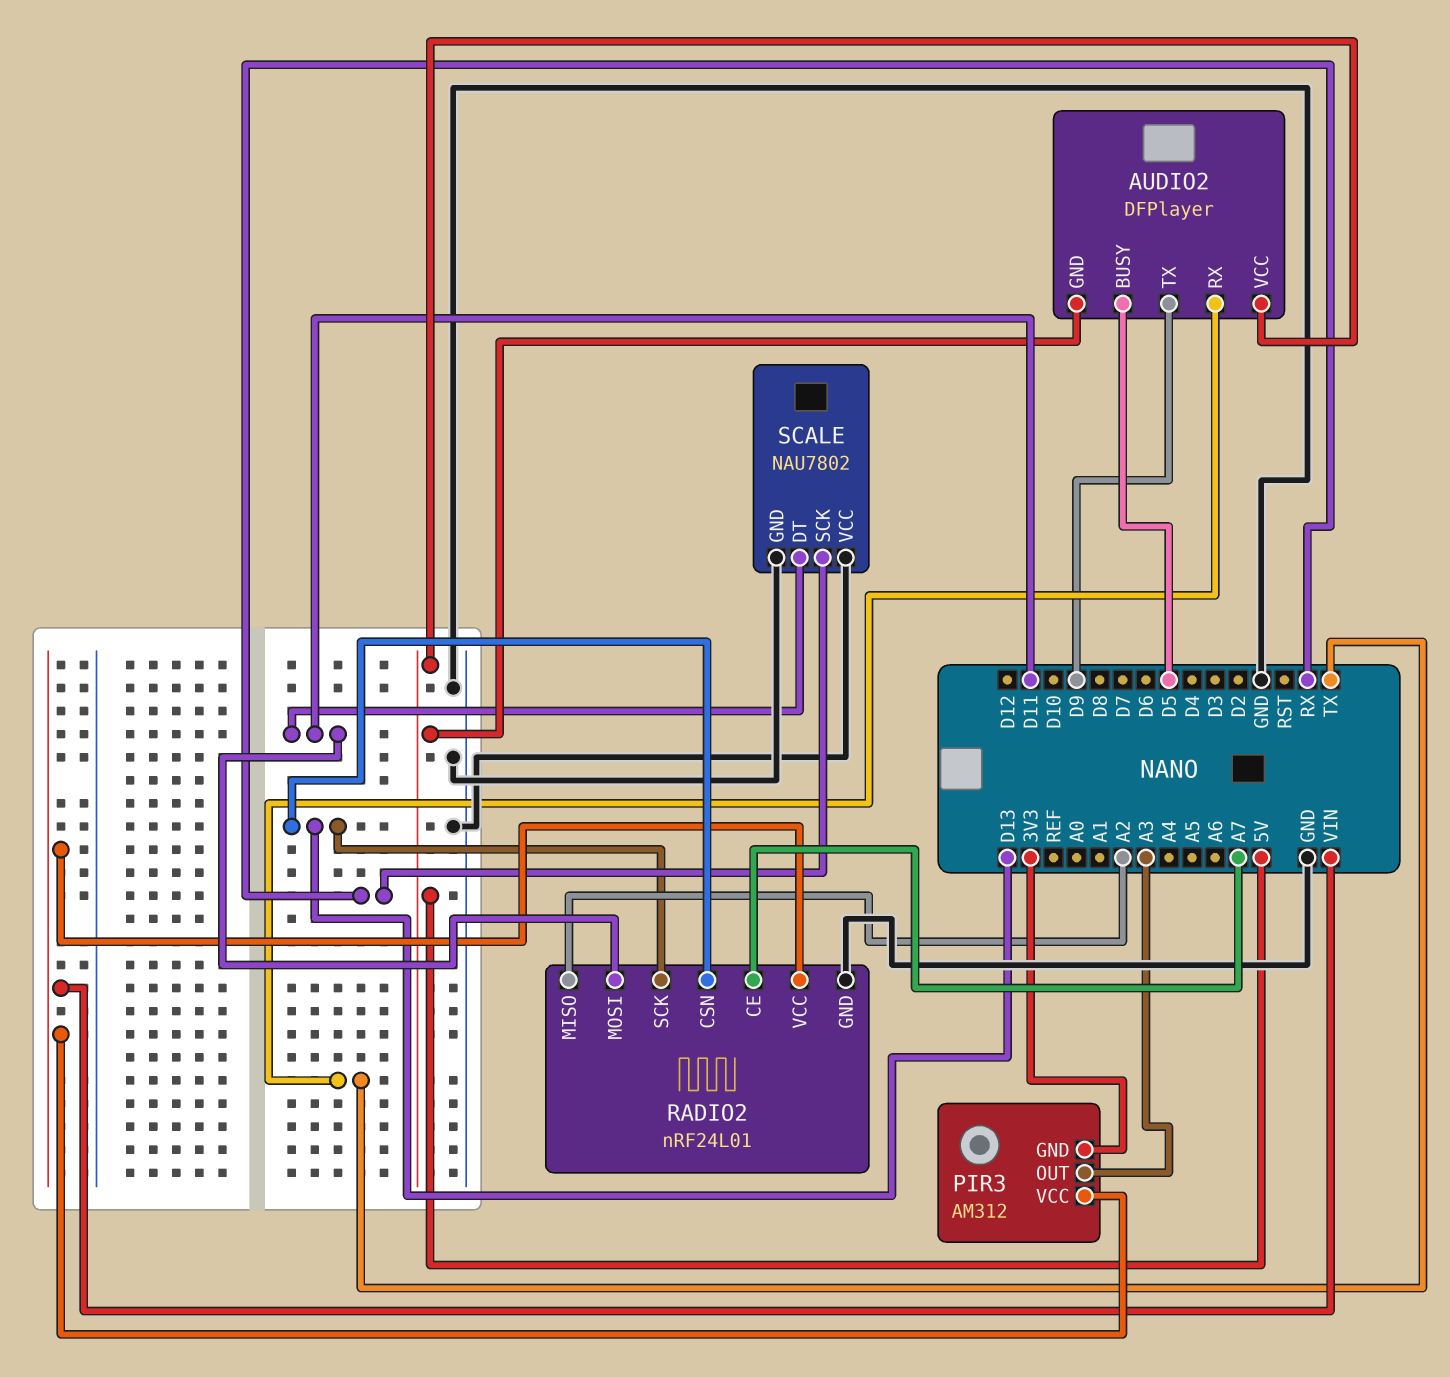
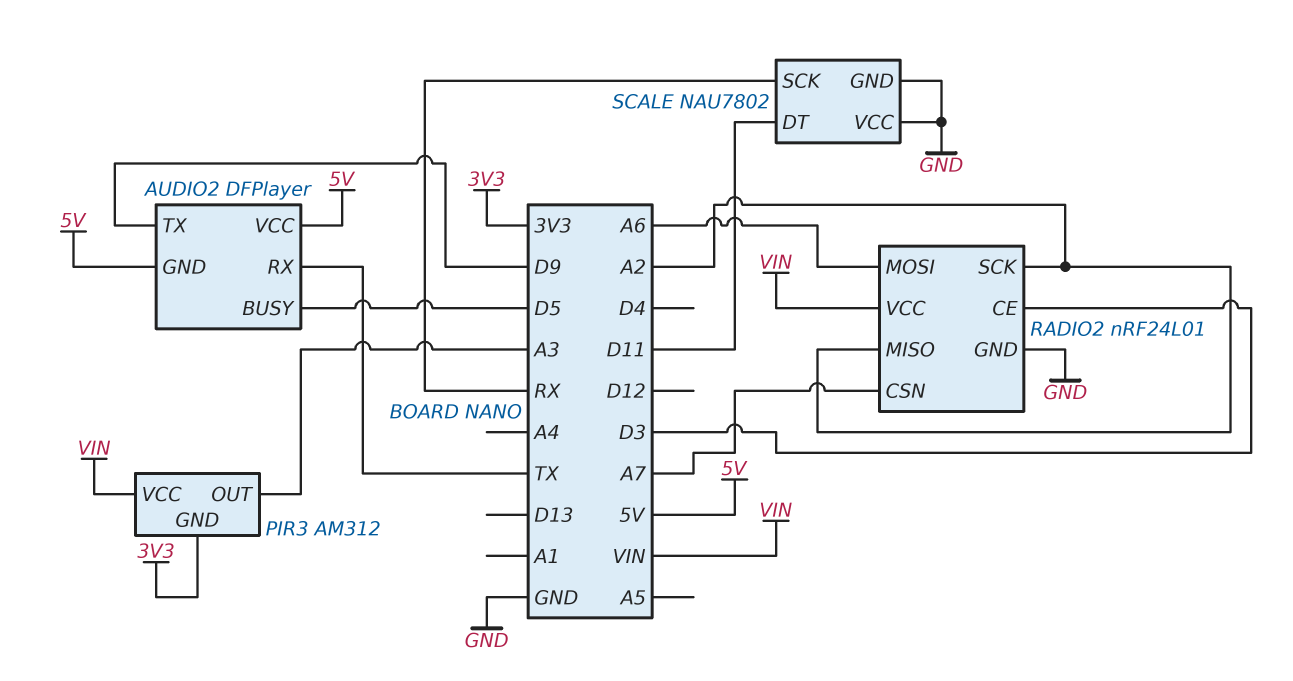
RADIO2 pin CE: A7 -> D3
RADIO2 pin CSN: D13 -> A7
RADIO2 pin MOSI: D11 -> A6
RADIO2 pin SCK: D13 -> A2

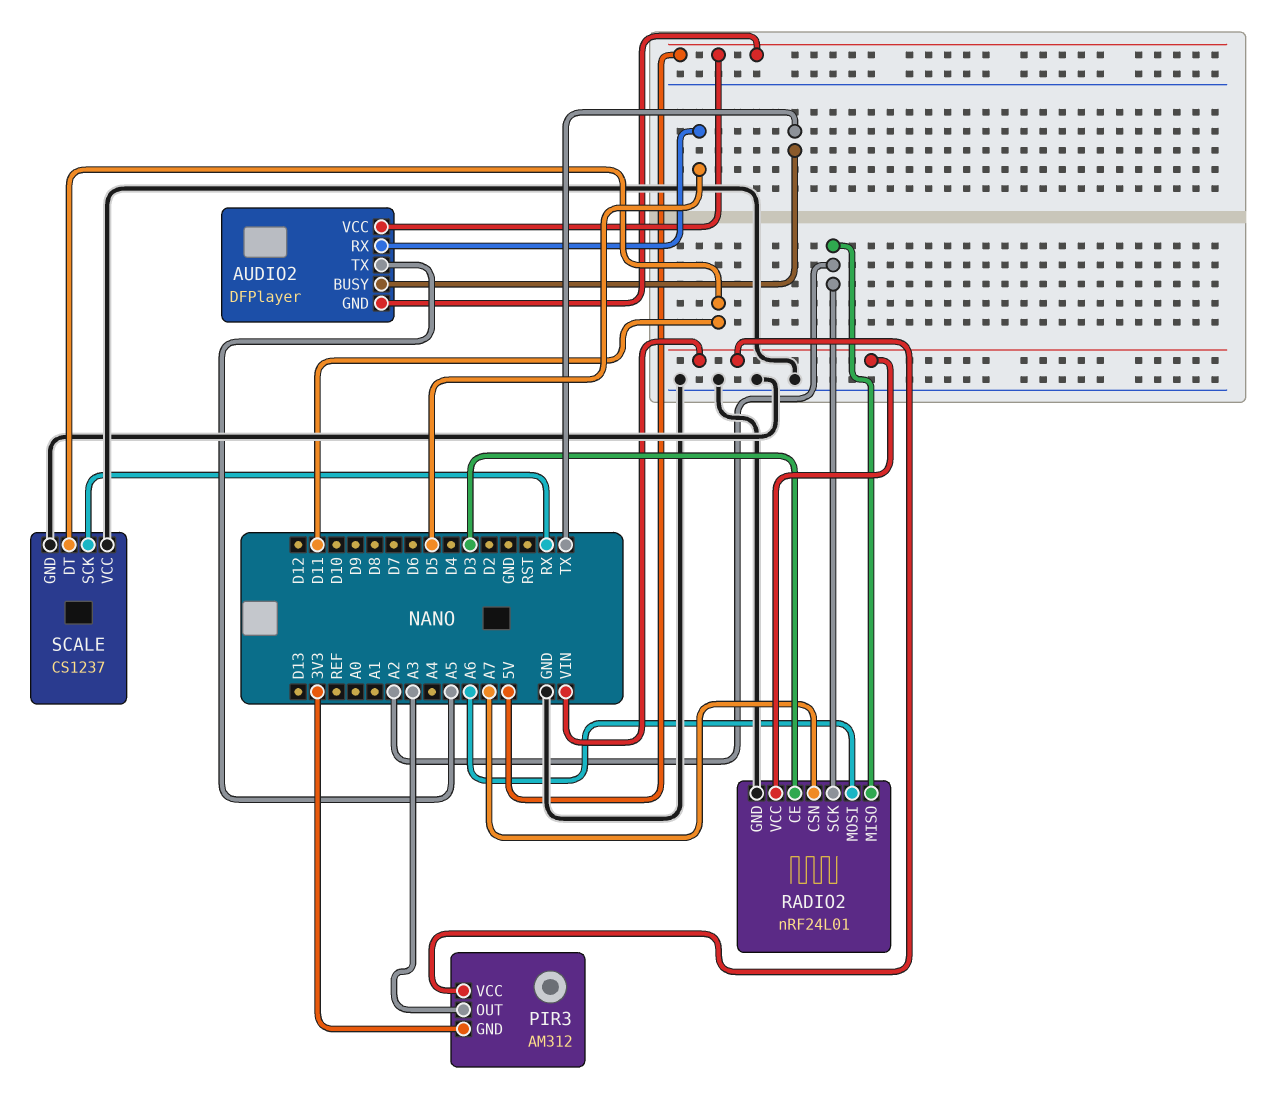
AUDIO2 pin BUSY: D5 -> TX
AUDIO2 pin RX: TX -> D5
AUDIO2 pin TX: D9 -> A5
SCALE: NAU7802 -> CS1237

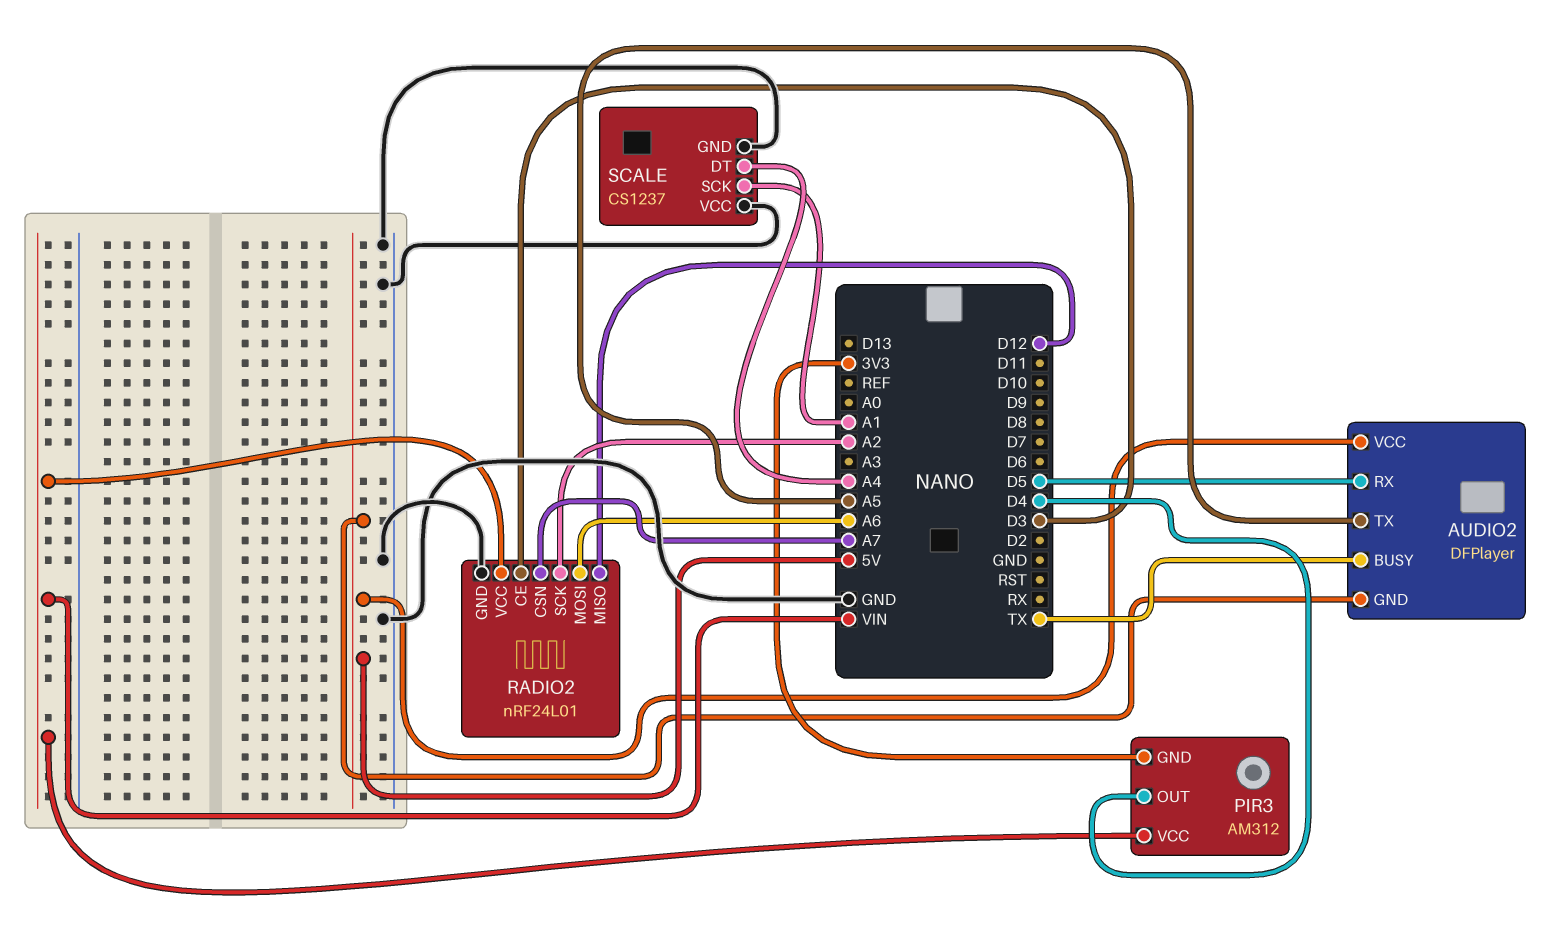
PIR3 pin OUT: A3 -> D4
RADIO2 pin MISO: A2 -> D12
SCALE pin DT: D11 -> A4
SCALE pin SCK: RX -> A1

